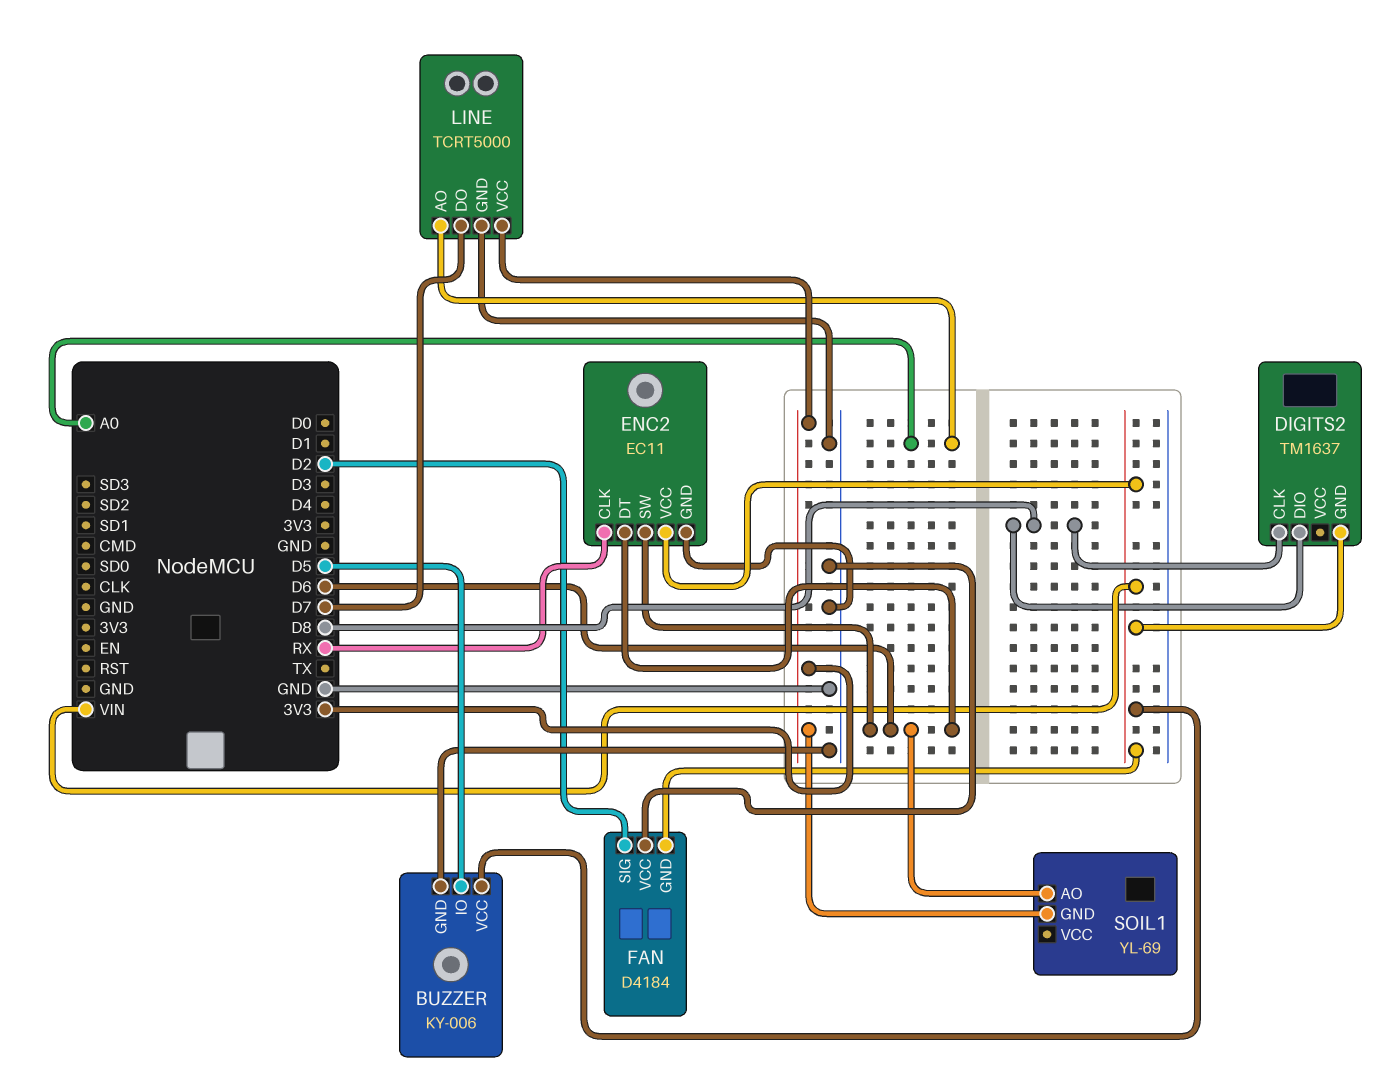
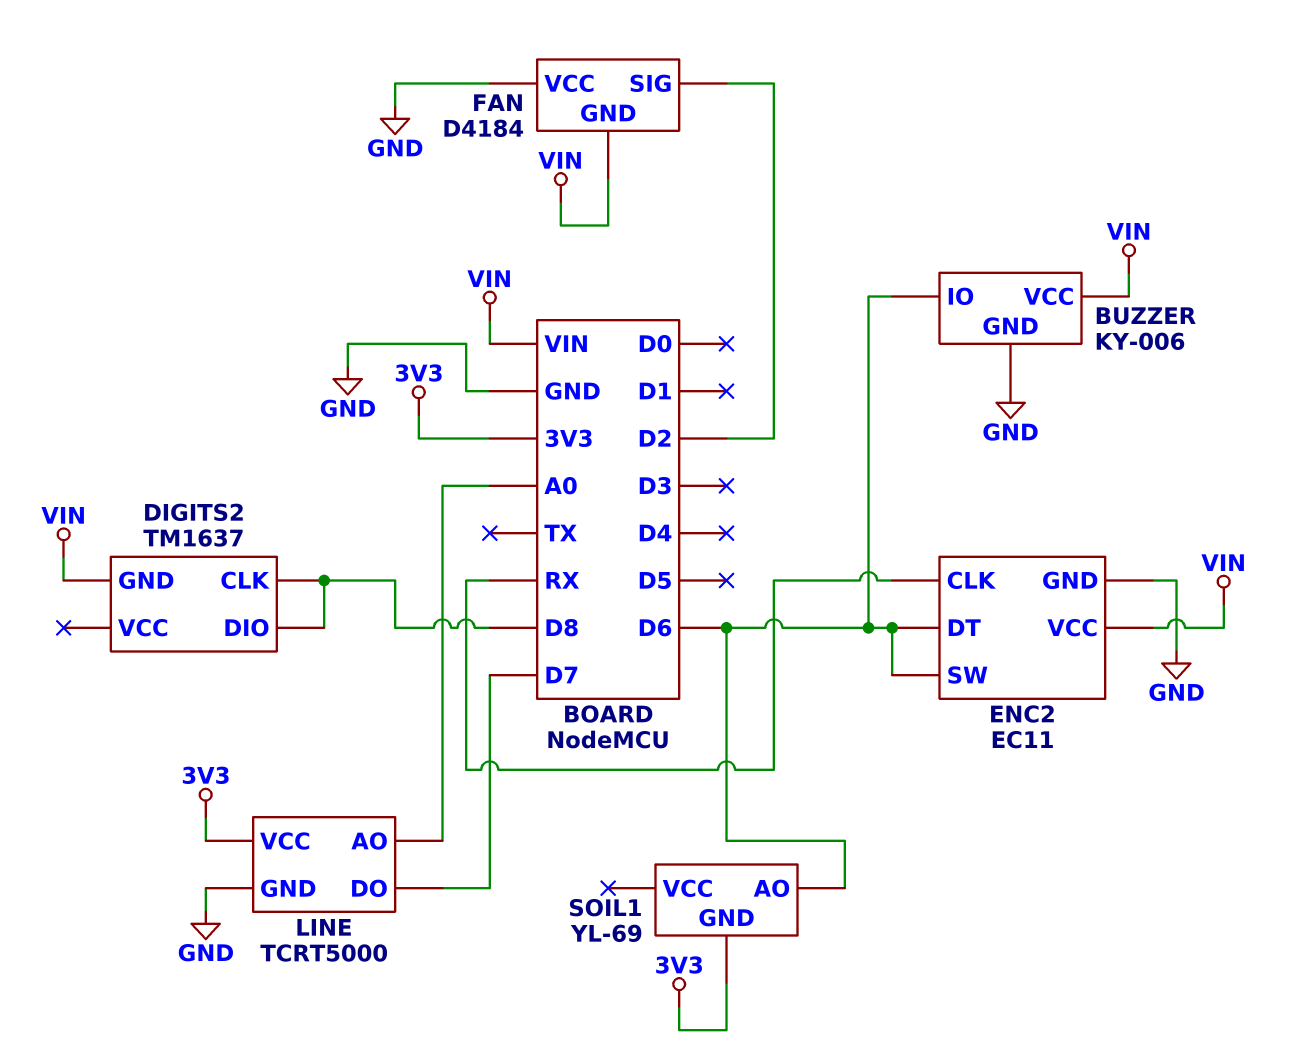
BUZZER pin IO: D5 -> D6

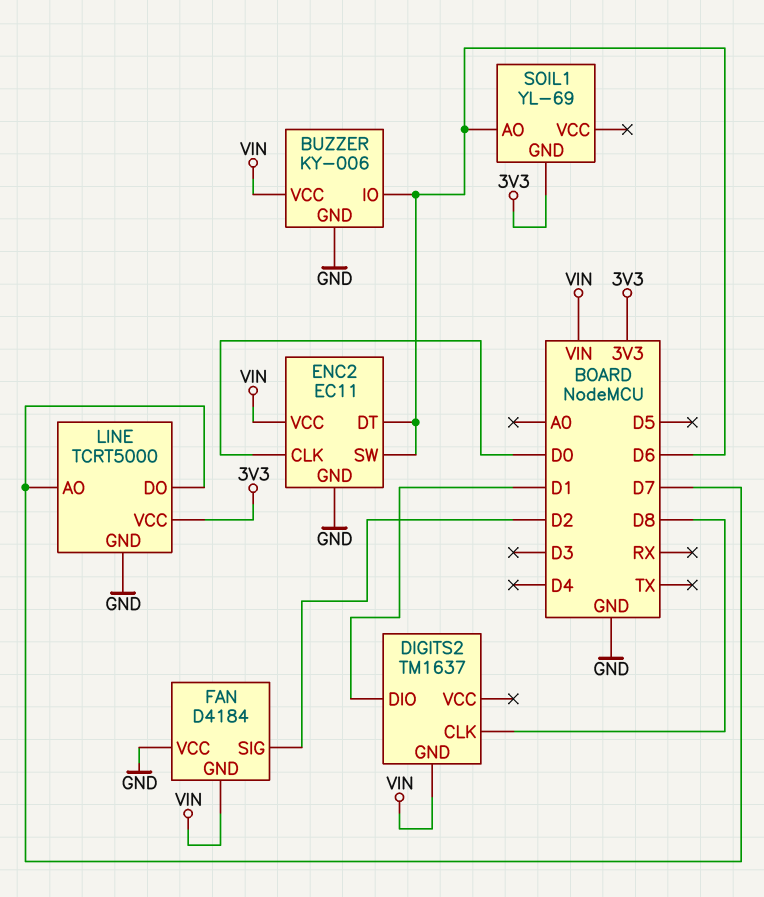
DIGITS2 pin DIO: D8 -> D1
ENC2 pin CLK: RX -> D0
LINE pin AO: A0 -> D7

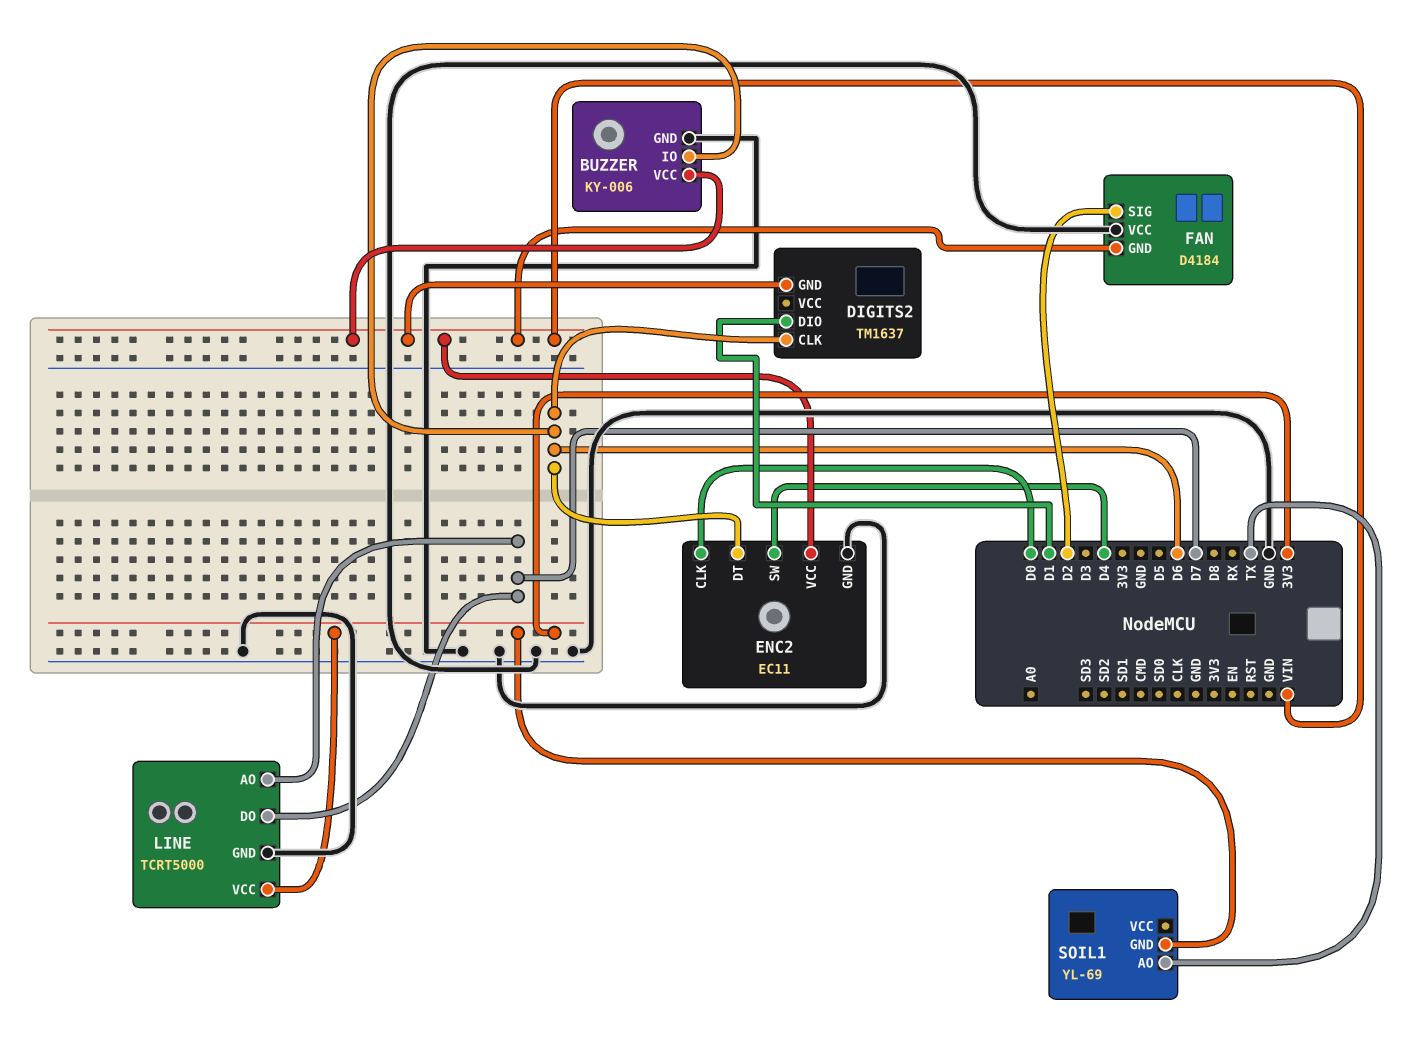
DIGITS2 pin CLK: D8 -> D6
ENC2 pin SW: D6 -> D4
SOIL1 pin AO: D6 -> TX

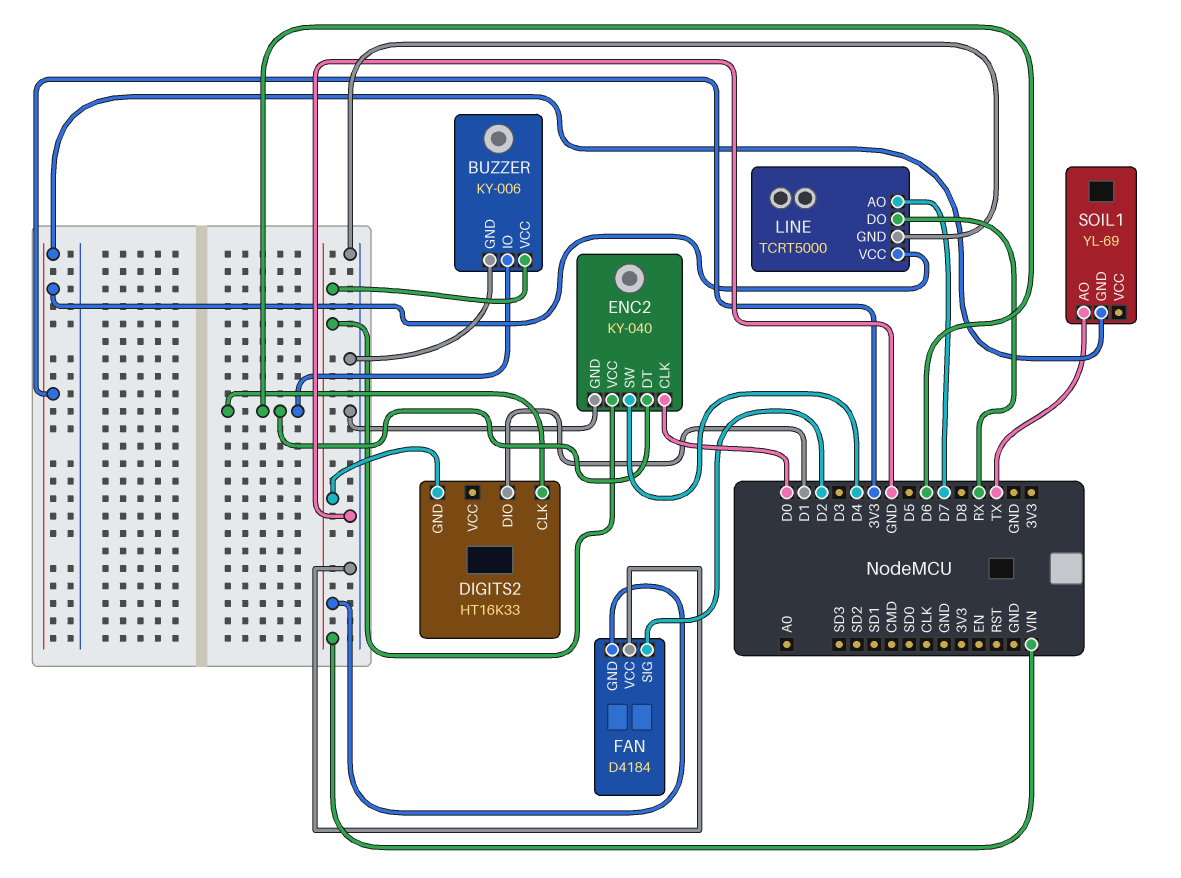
DIGITS2: TM1637 -> HT16K33
ENC2: EC11 -> KY-040
LINE pin DO: D7 -> RX

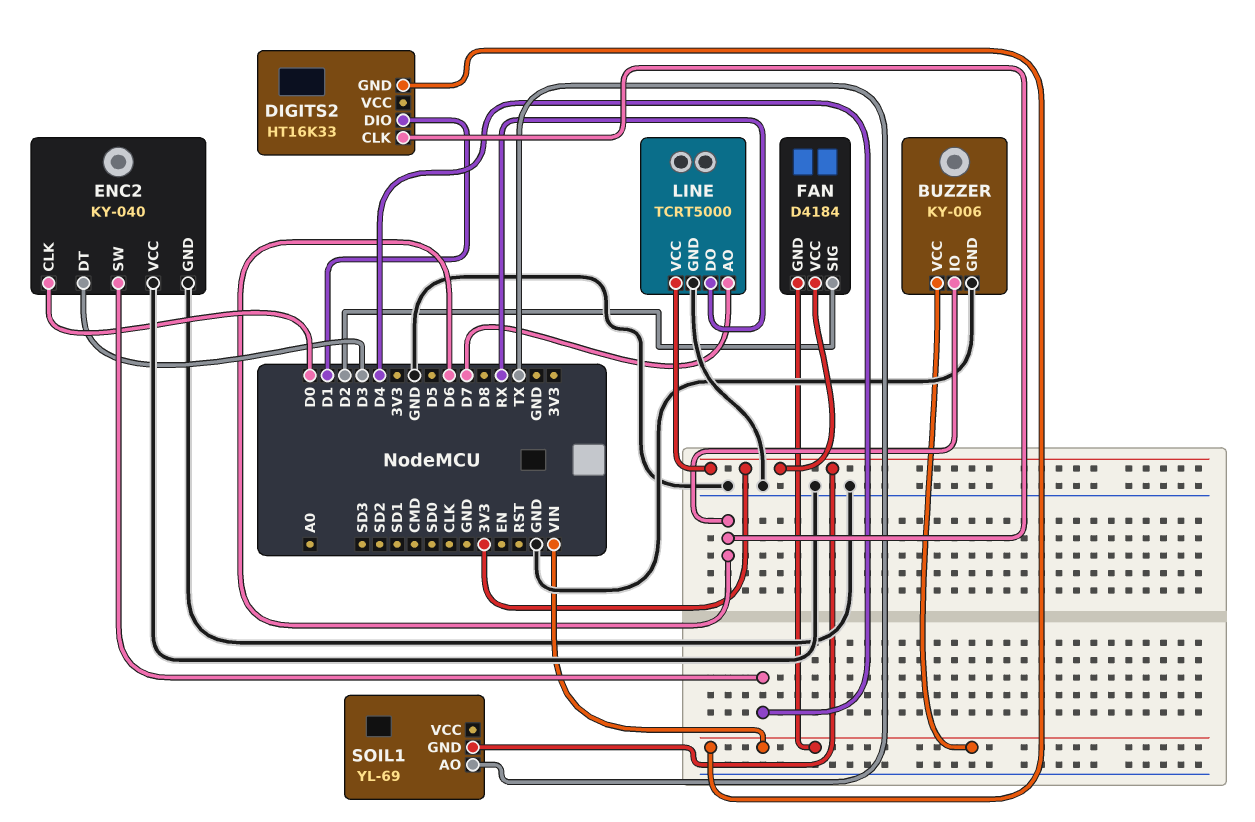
ENC2 pin DT: D6 -> D3
ENC2 pin VCC: VIN -> GND
FAN pin VCC: GND -> 3V3

